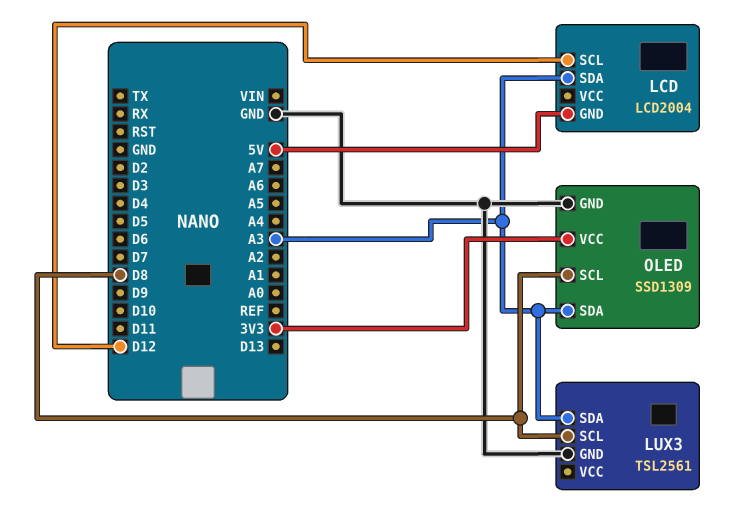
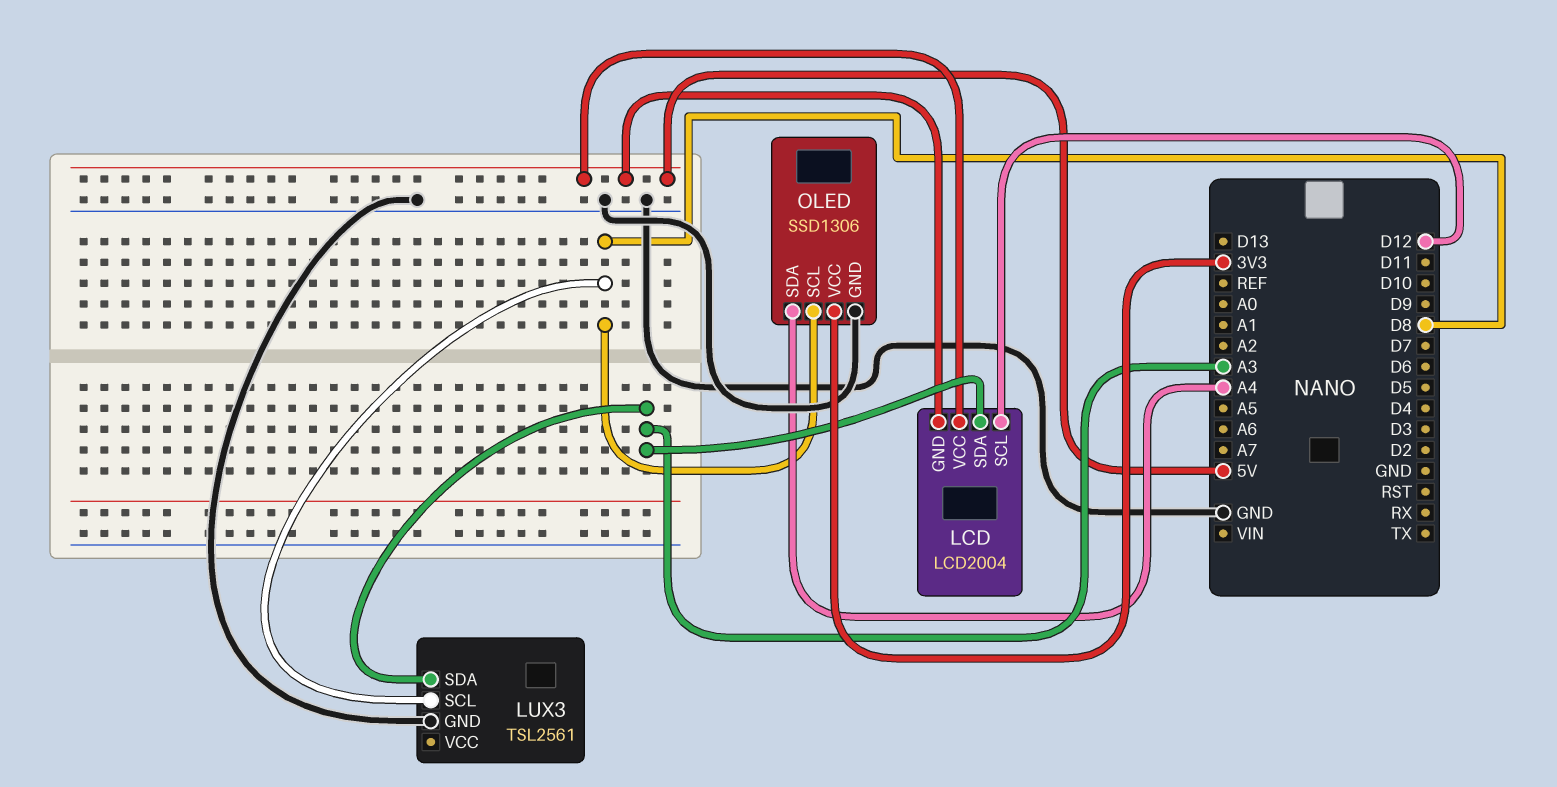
LCD pin VCC: none -> 5V
OLED: SSD1309 -> SSD1306
OLED pin SDA: A3 -> A4

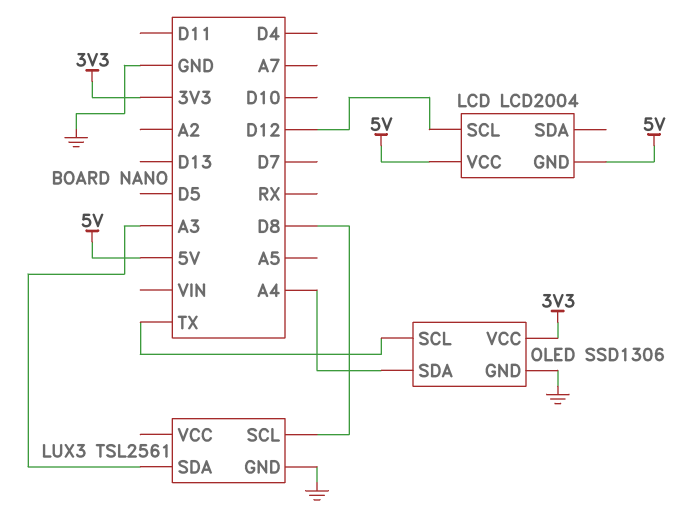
LCD pin SDA: A3 -> none
OLED pin SCL: D8 -> TX

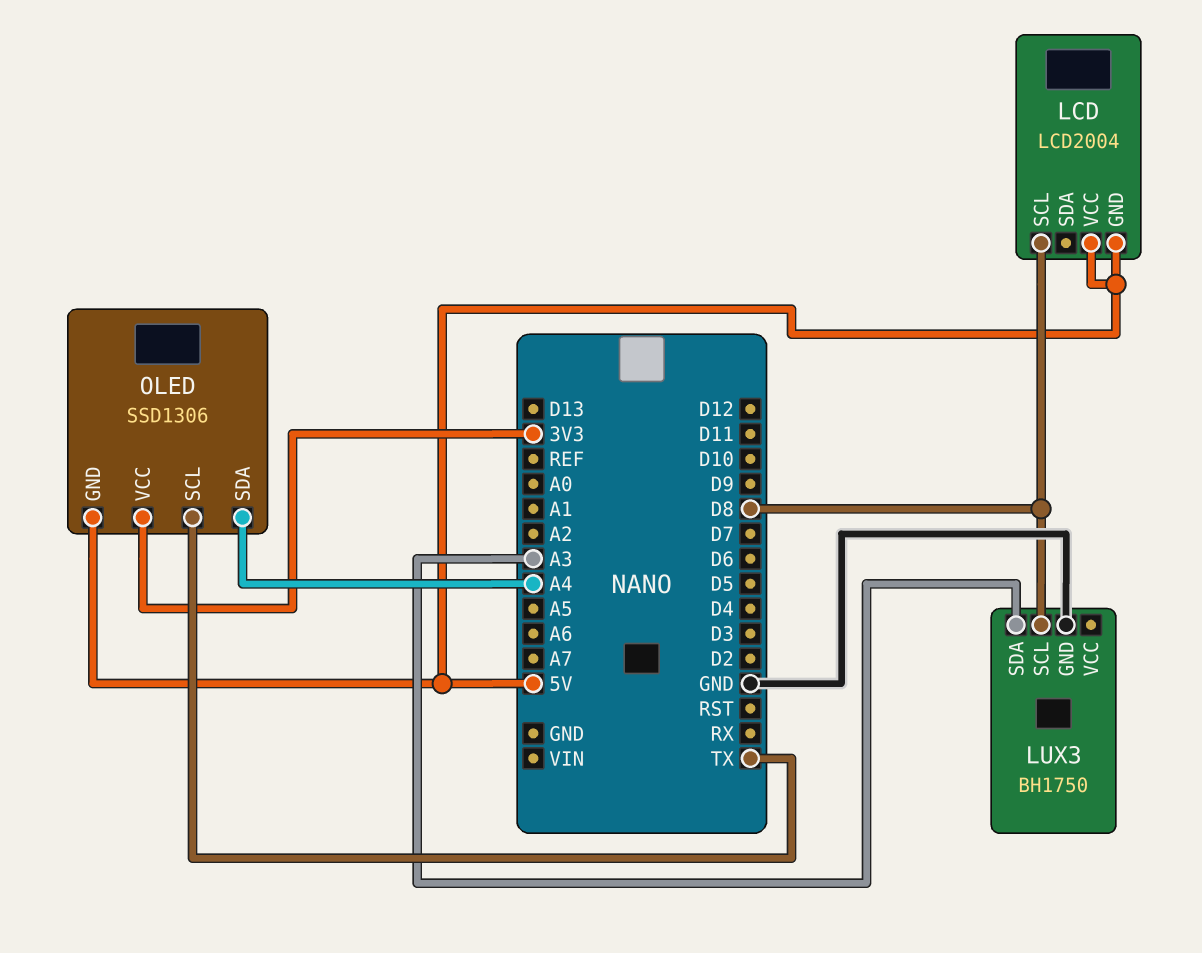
LCD pin SCL: D12 -> D8
LUX3: TSL2561 -> BH1750
OLED pin GND: GND -> 5V

